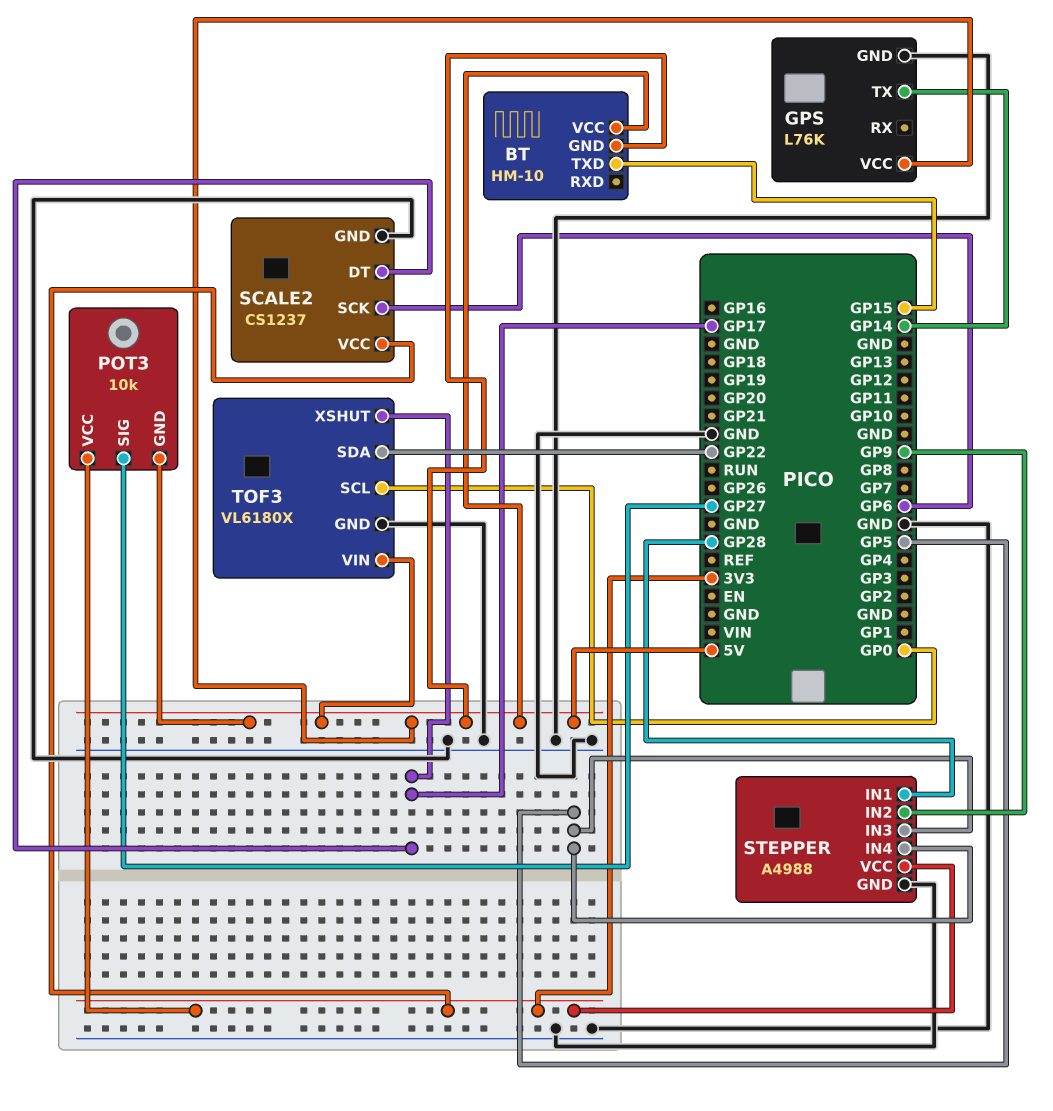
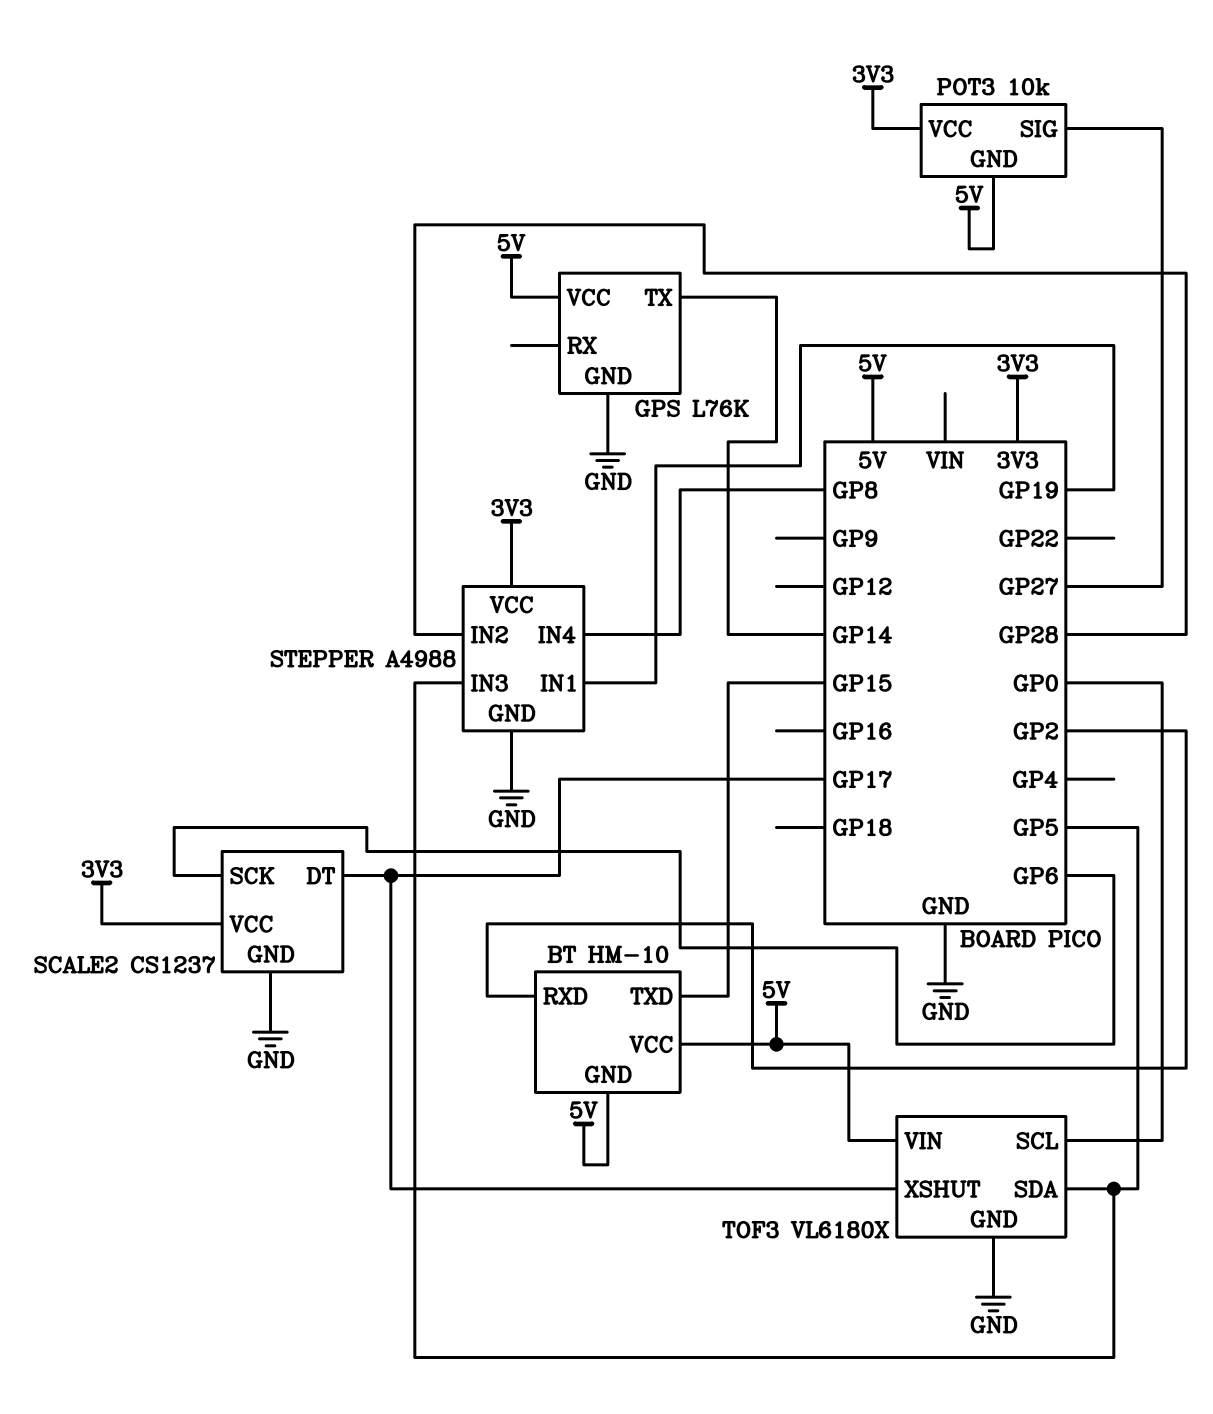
BT pin RXD: none -> GP2
STEPPER pin IN1: GP28 -> GP19
STEPPER pin IN2: GP9 -> GP28
STEPPER pin IN4: GP5 -> GP8
TOF3 pin SDA: GP22 -> GP5

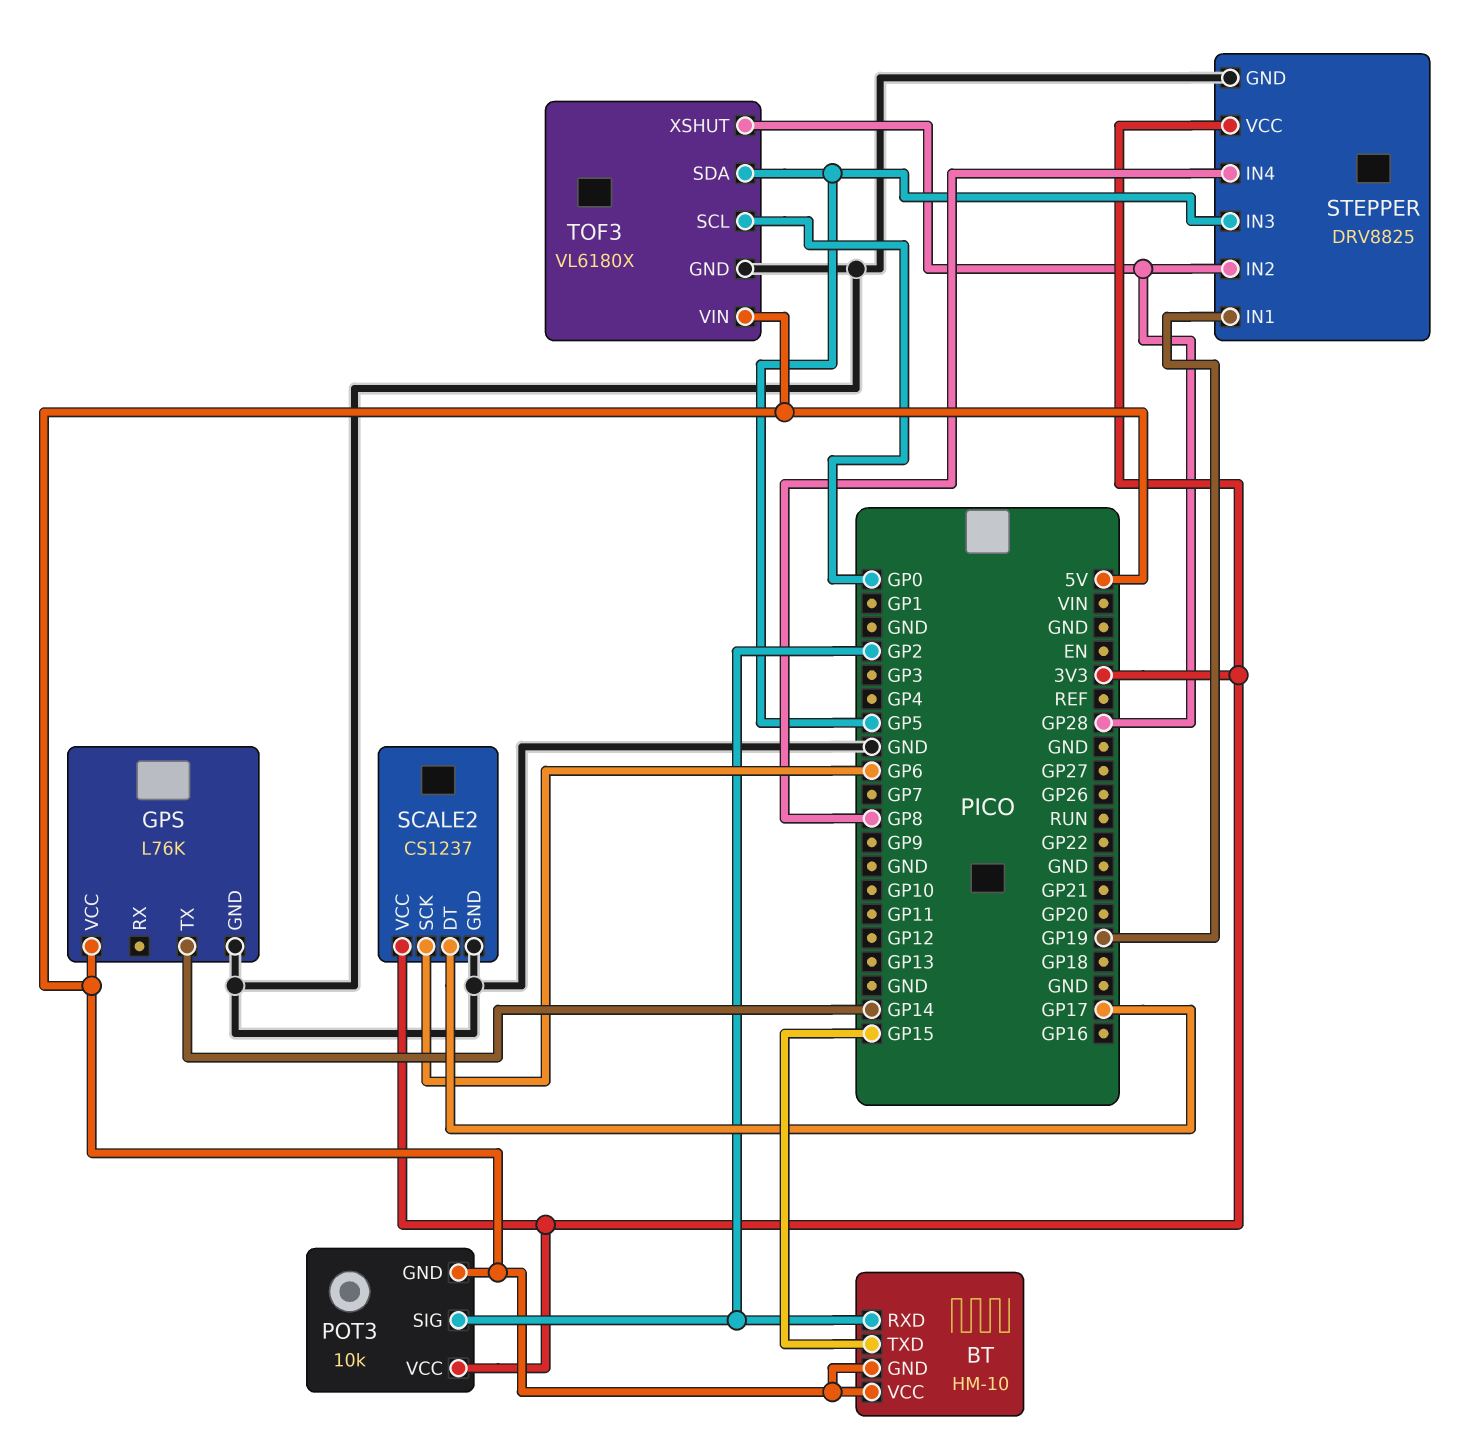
POT3 pin SIG: GP27 -> GP2
STEPPER: A4988 -> DRV8825
TOF3 pin XSHUT: GP17 -> GP28

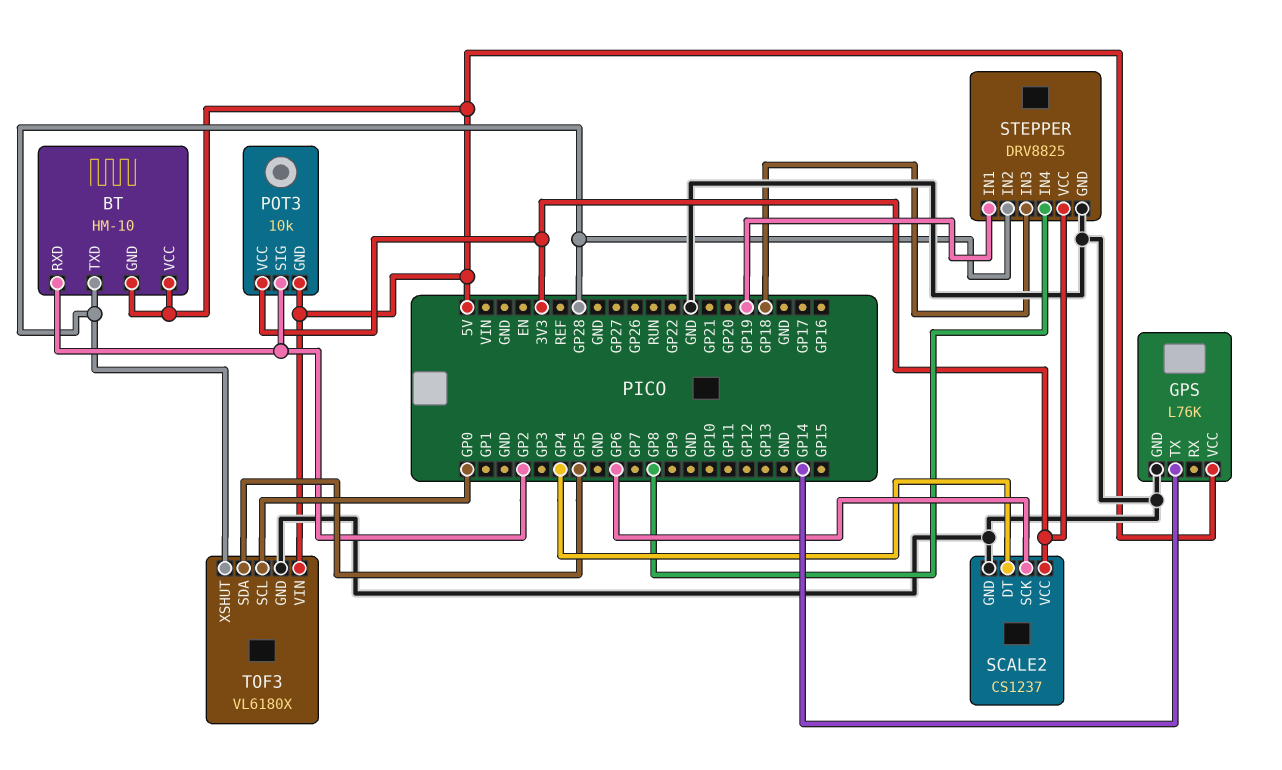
BT pin TXD: GP15 -> GP28
SCALE2 pin DT: GP17 -> GP4
STEPPER pin IN3: GP5 -> GP18

